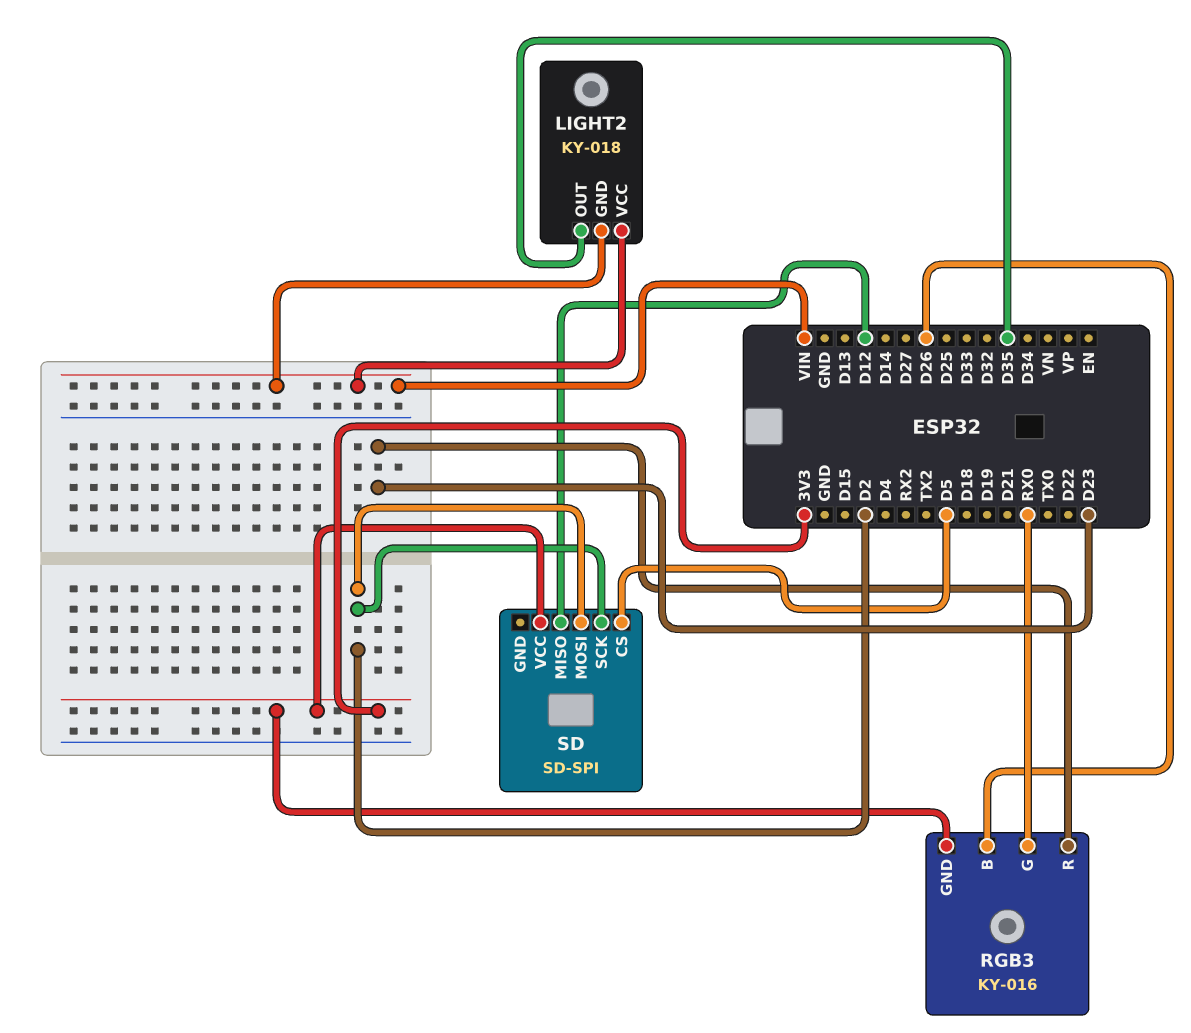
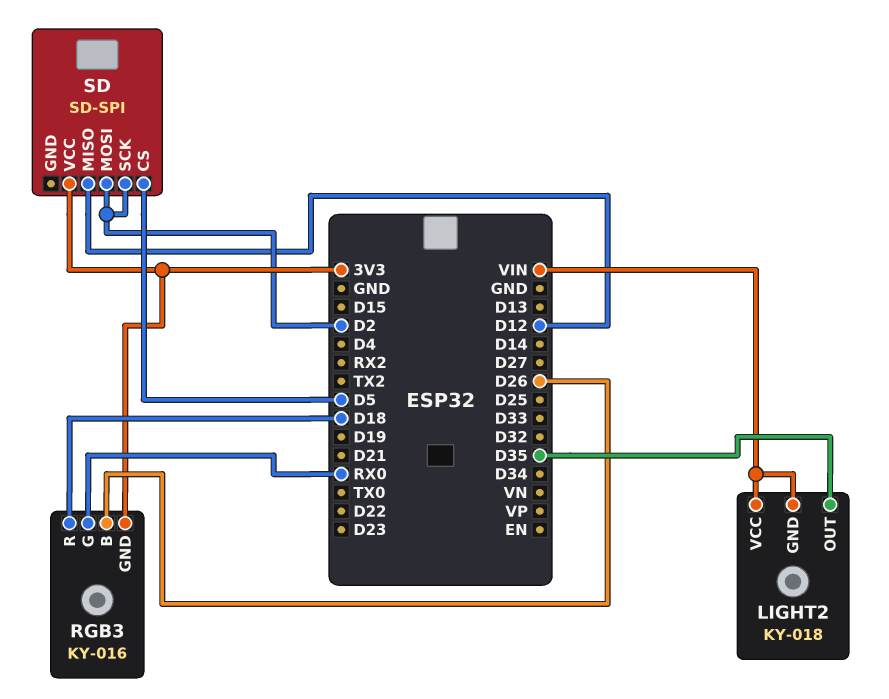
RGB3 pin R: D23 -> D18

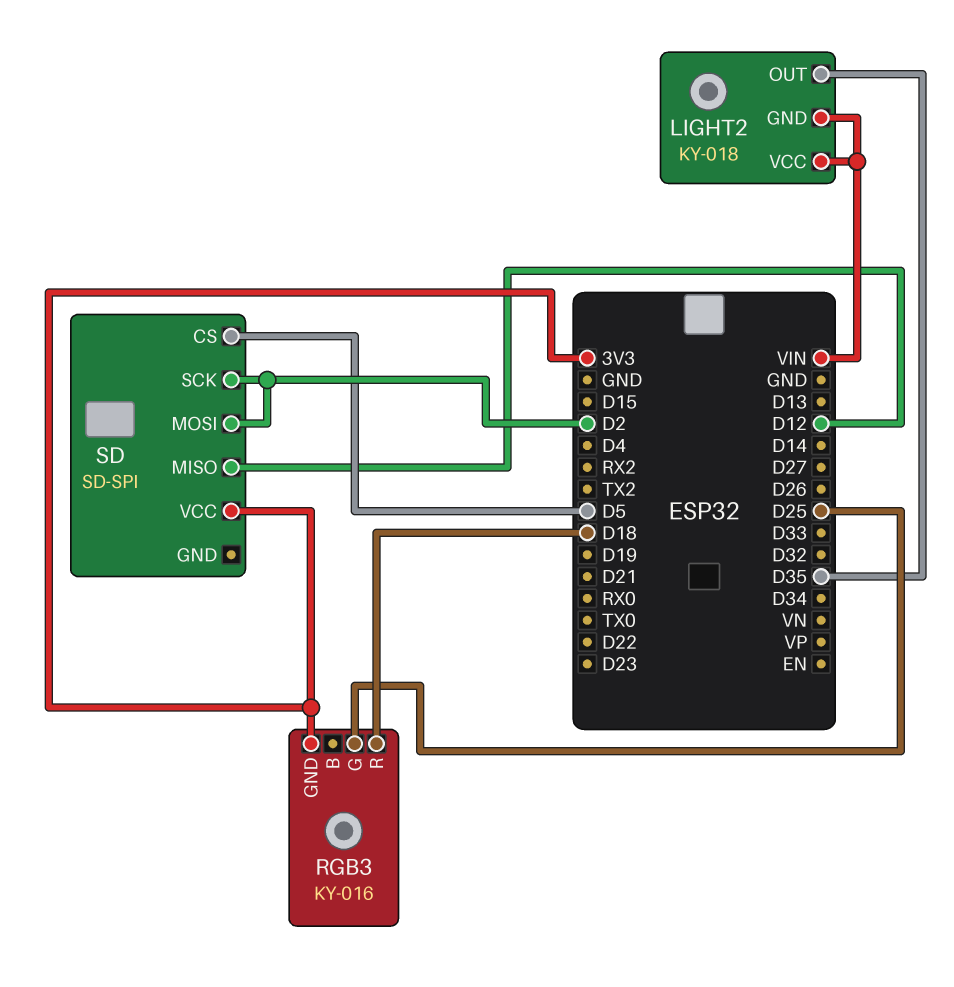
RGB3 pin B: D26 -> none
RGB3 pin G: RX0 -> D25

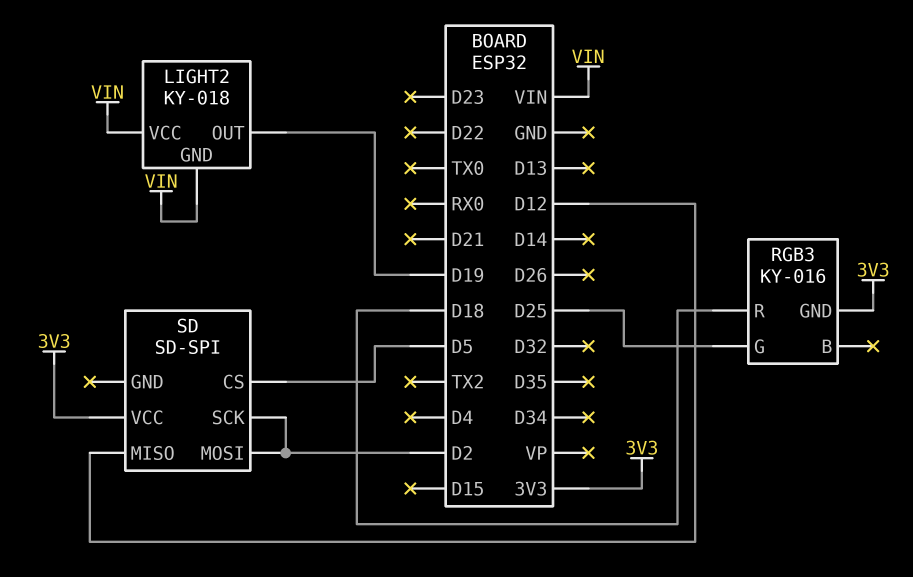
LIGHT2 pin OUT: D35 -> D19

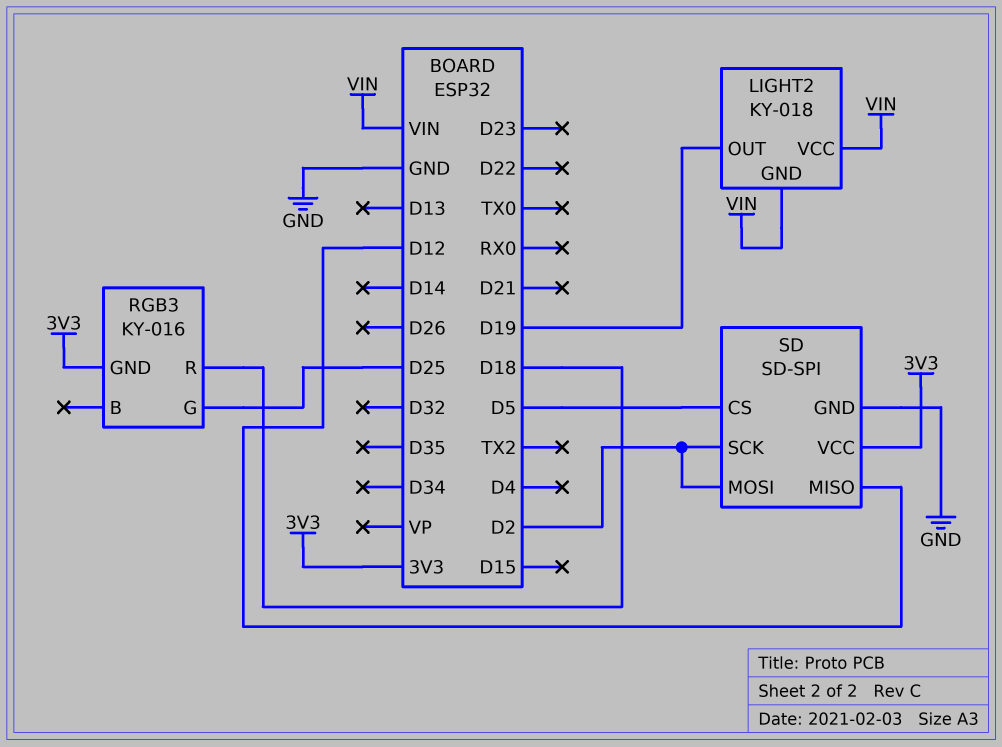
SD pin GND: none -> GND

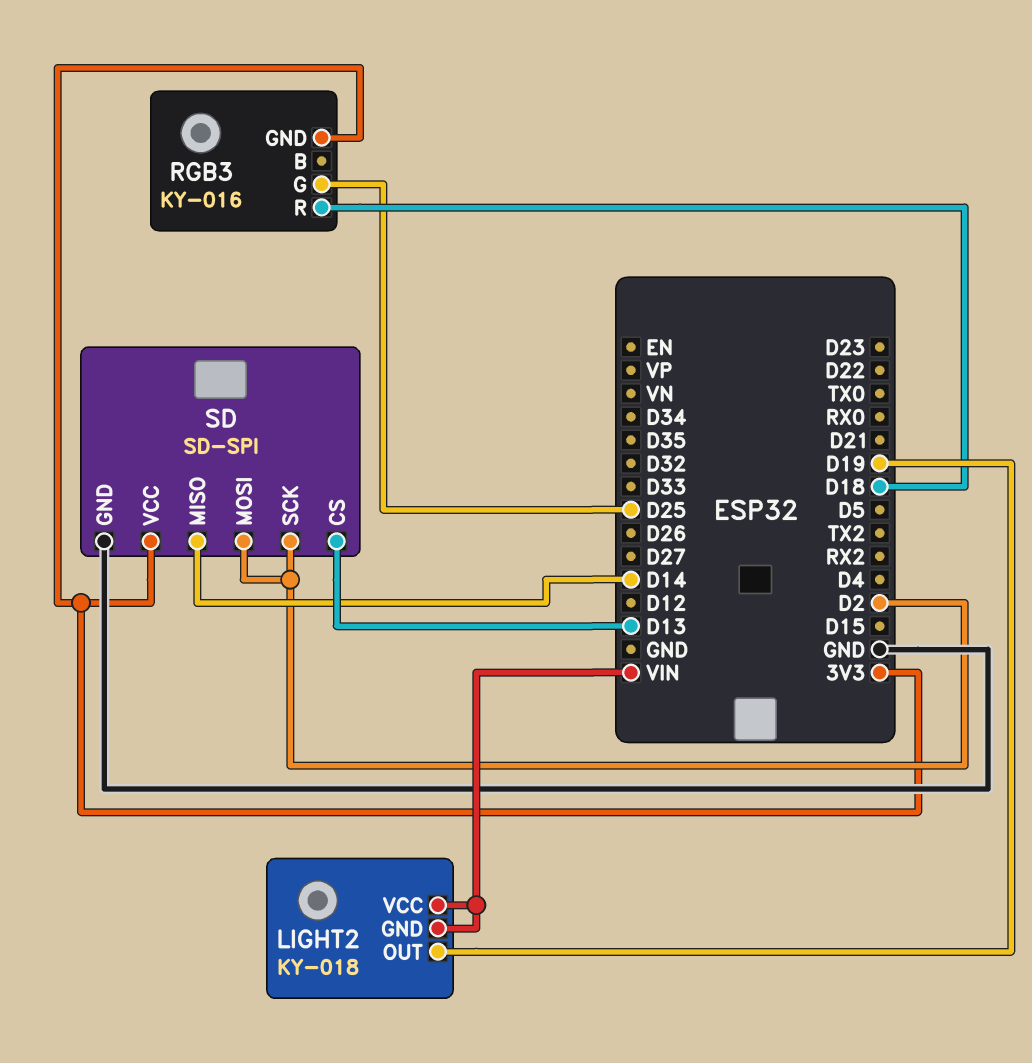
SD pin CS: D5 -> D13
SD pin MISO: D12 -> D14

